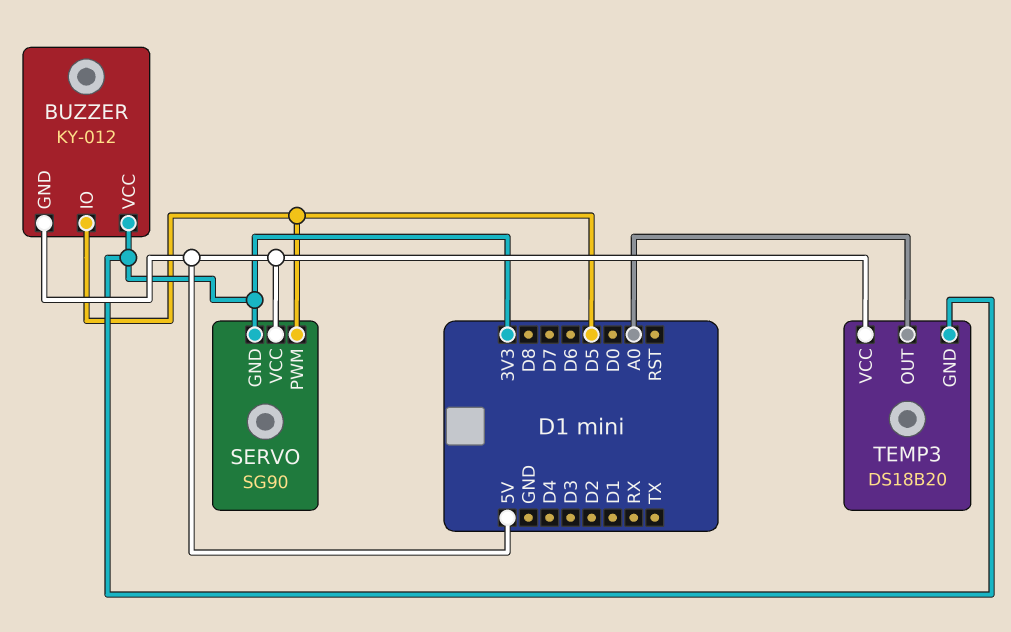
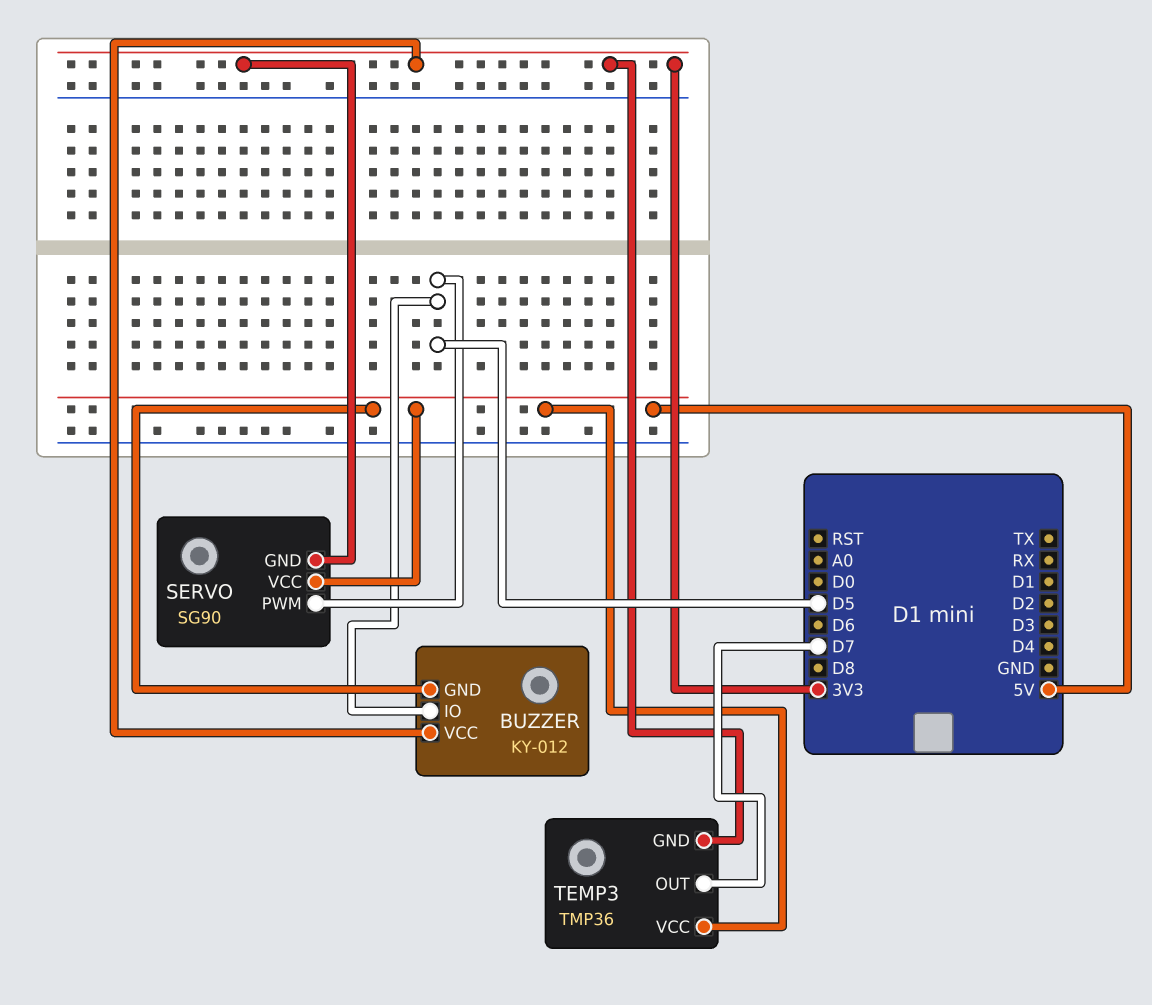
TEMP3: DS18B20 -> TMP36
TEMP3 pin OUT: A0 -> D7

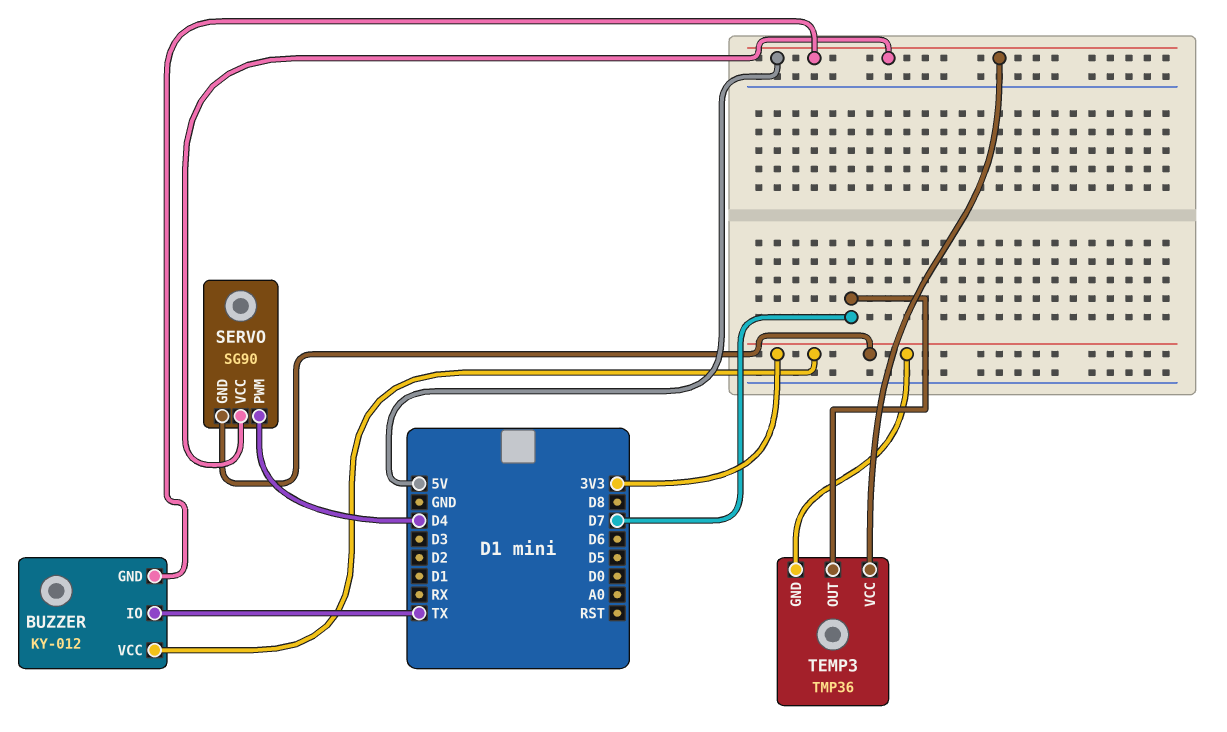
BUZZER pin IO: D5 -> TX
SERVO pin PWM: D5 -> D4

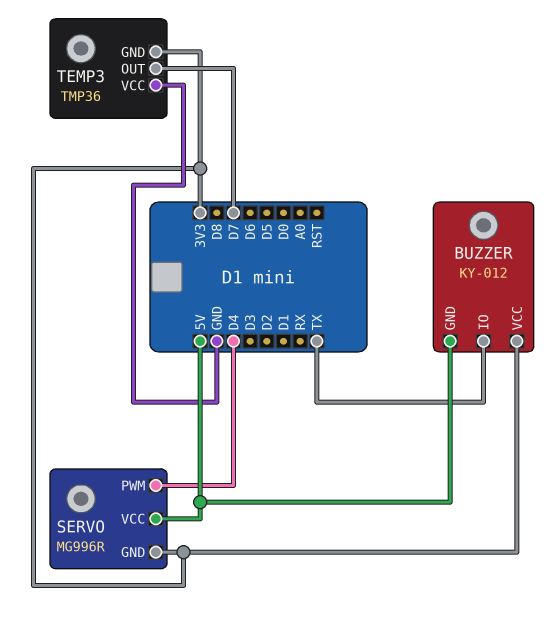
SERVO: SG90 -> MG996R
TEMP3 pin VCC: 5V -> GND

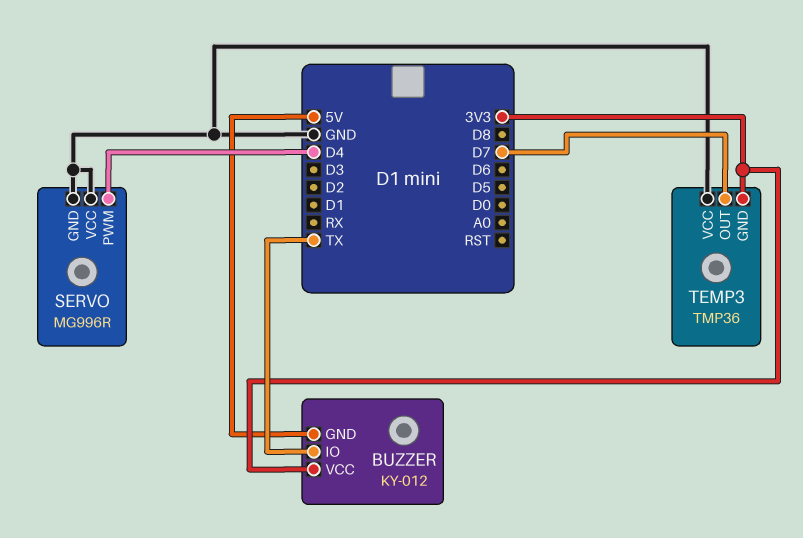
SERVO pin GND: 3V3 -> GND
SERVO pin VCC: 5V -> GND

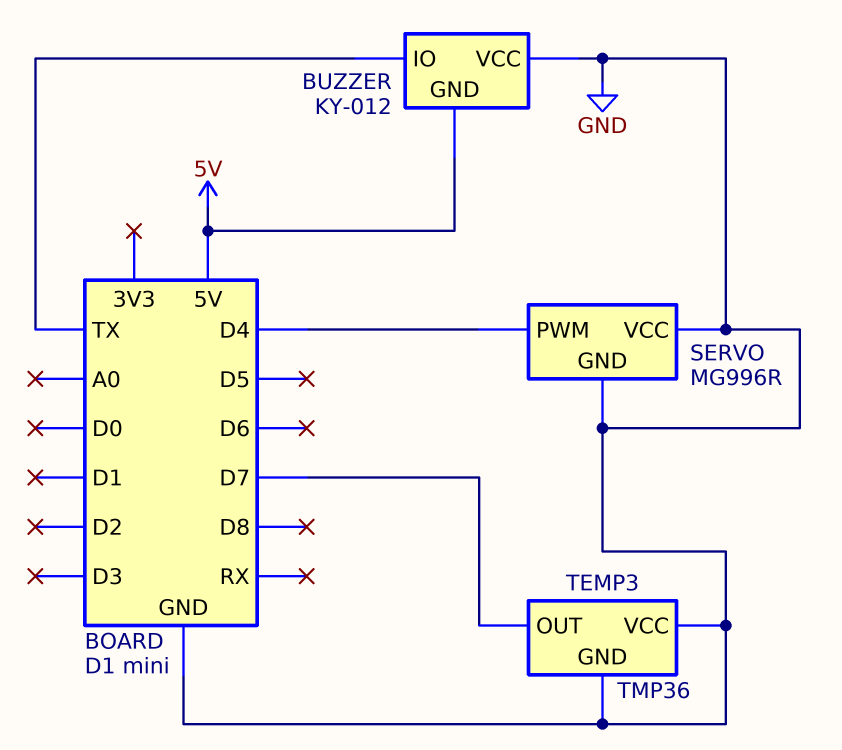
BUZZER pin VCC: 3V3 -> GND
TEMP3 pin GND: 3V3 -> GND

